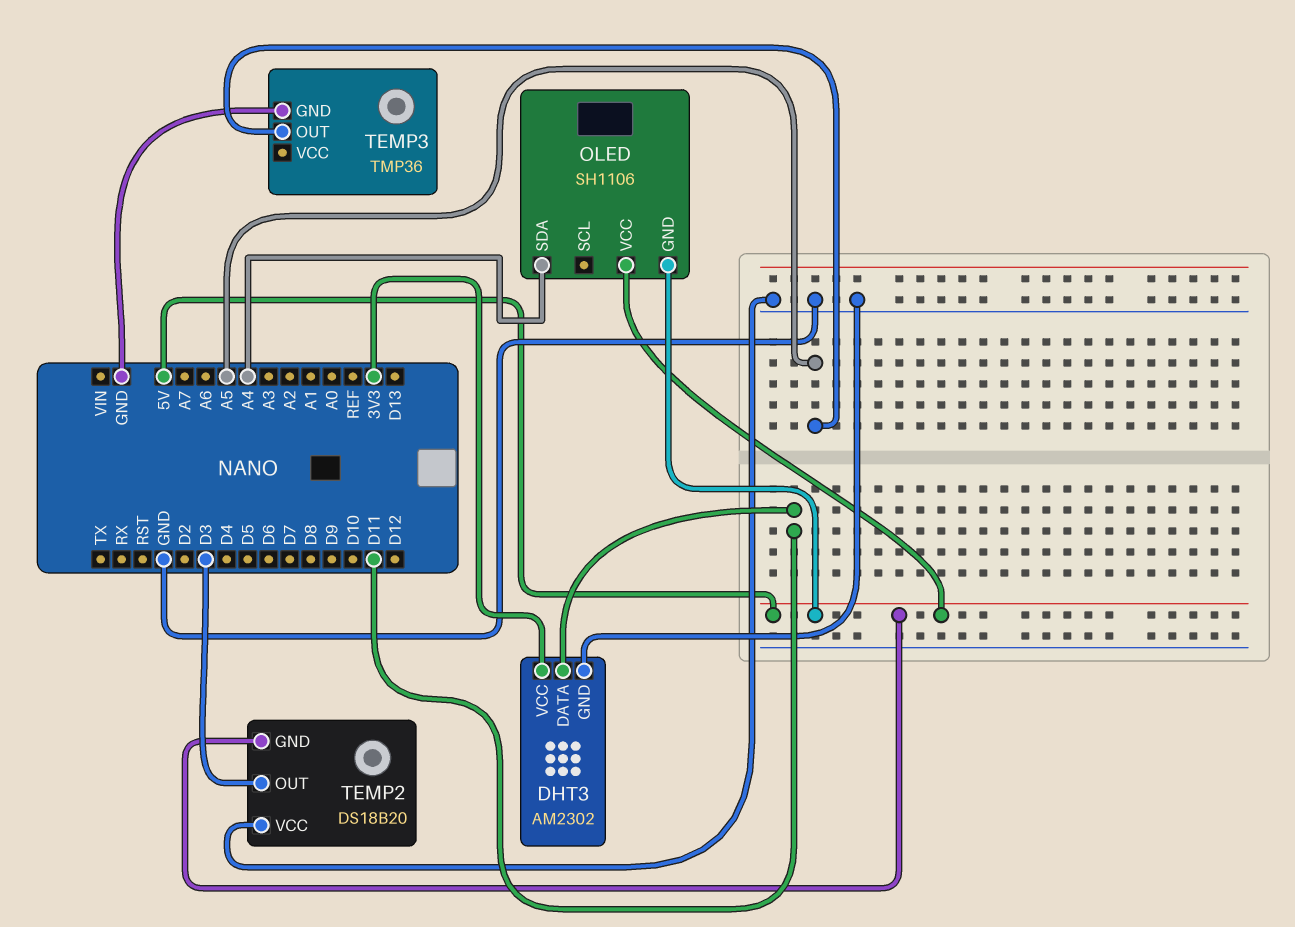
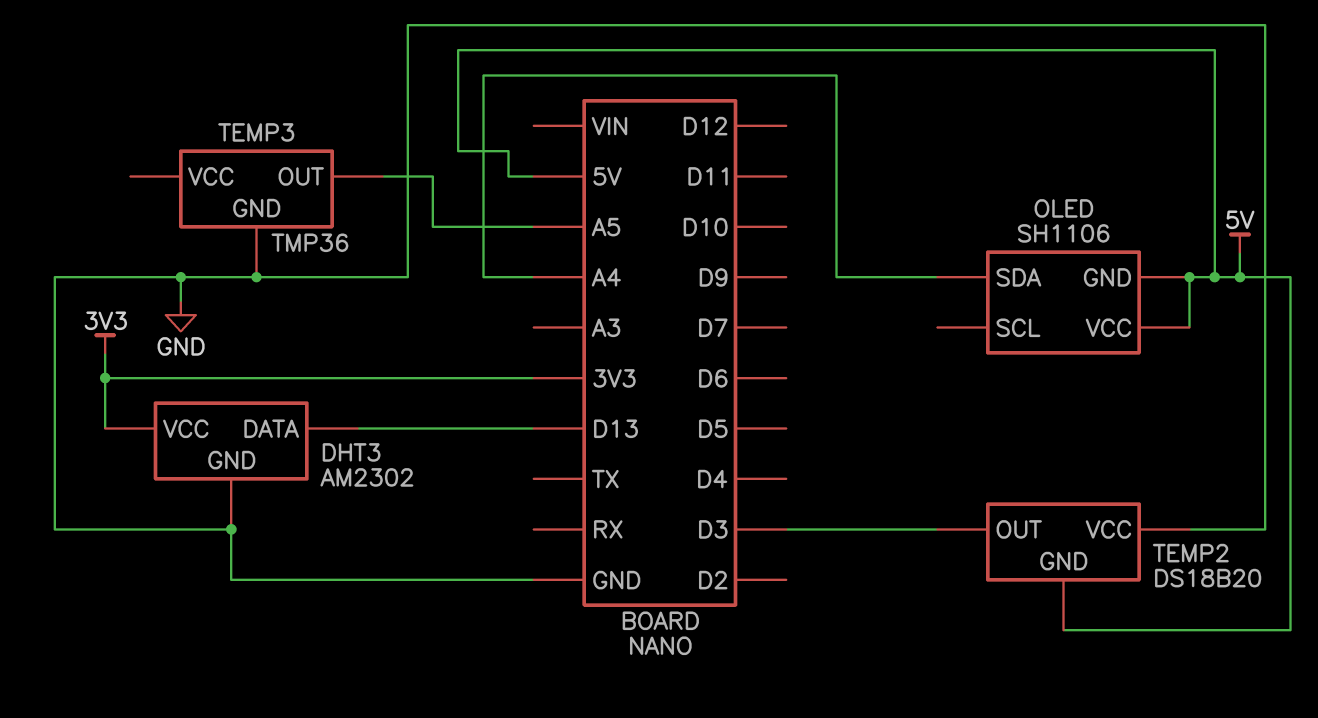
DHT3 pin DATA: D11 -> D13

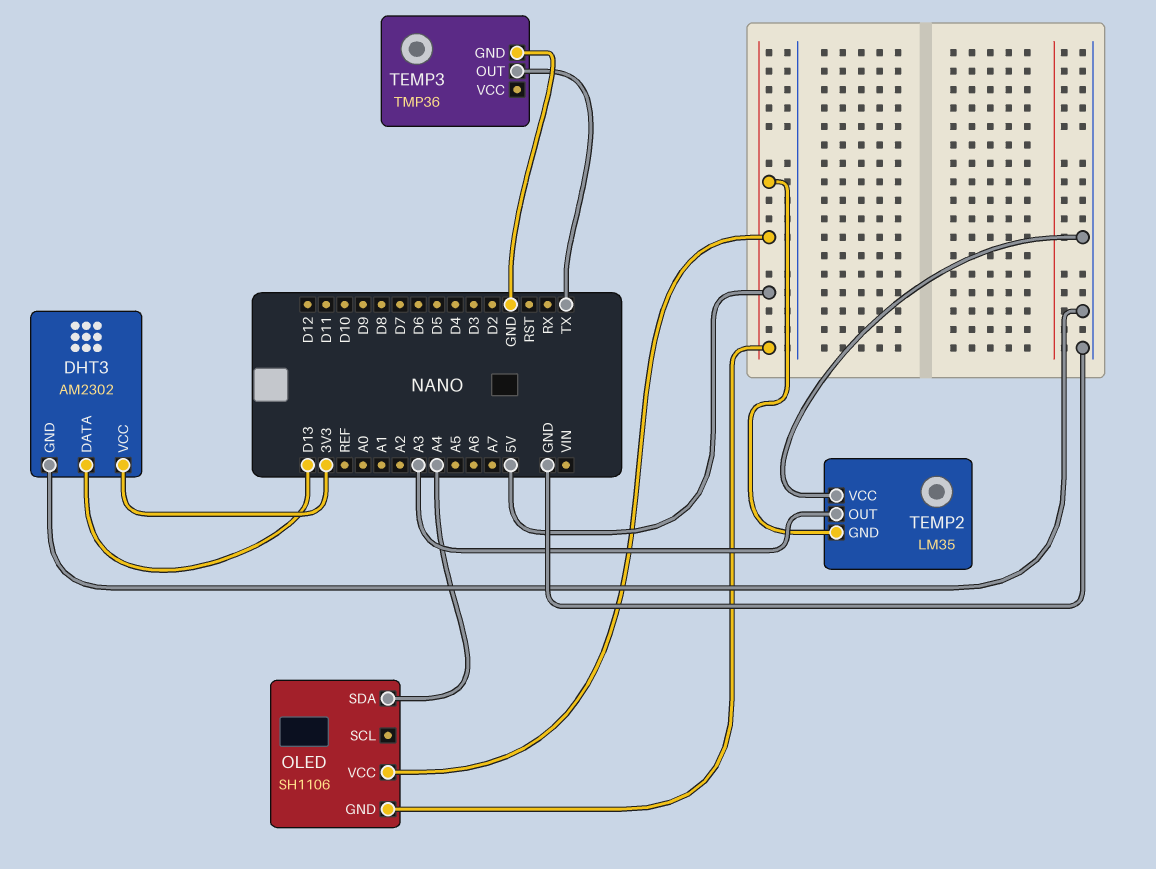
TEMP2: DS18B20 -> LM35
TEMP2 pin OUT: D3 -> A3
TEMP3 pin OUT: A5 -> TX

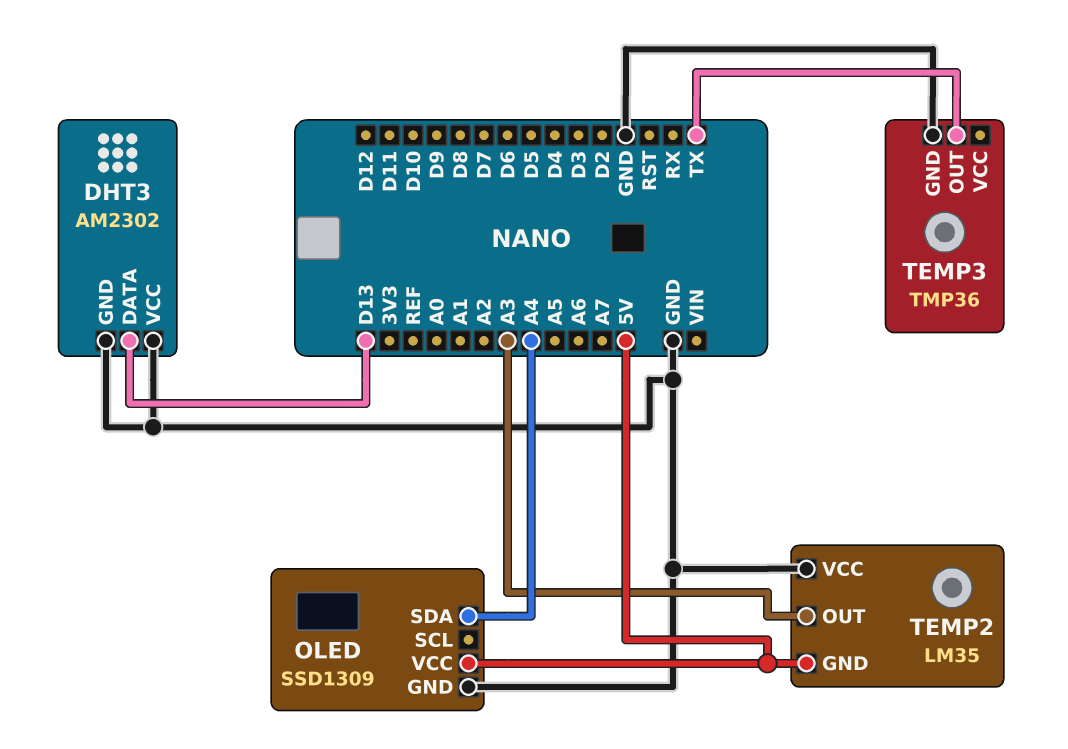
DHT3 pin VCC: 3V3 -> GND
OLED: SH1106 -> SSD1309
OLED pin GND: 5V -> GND

